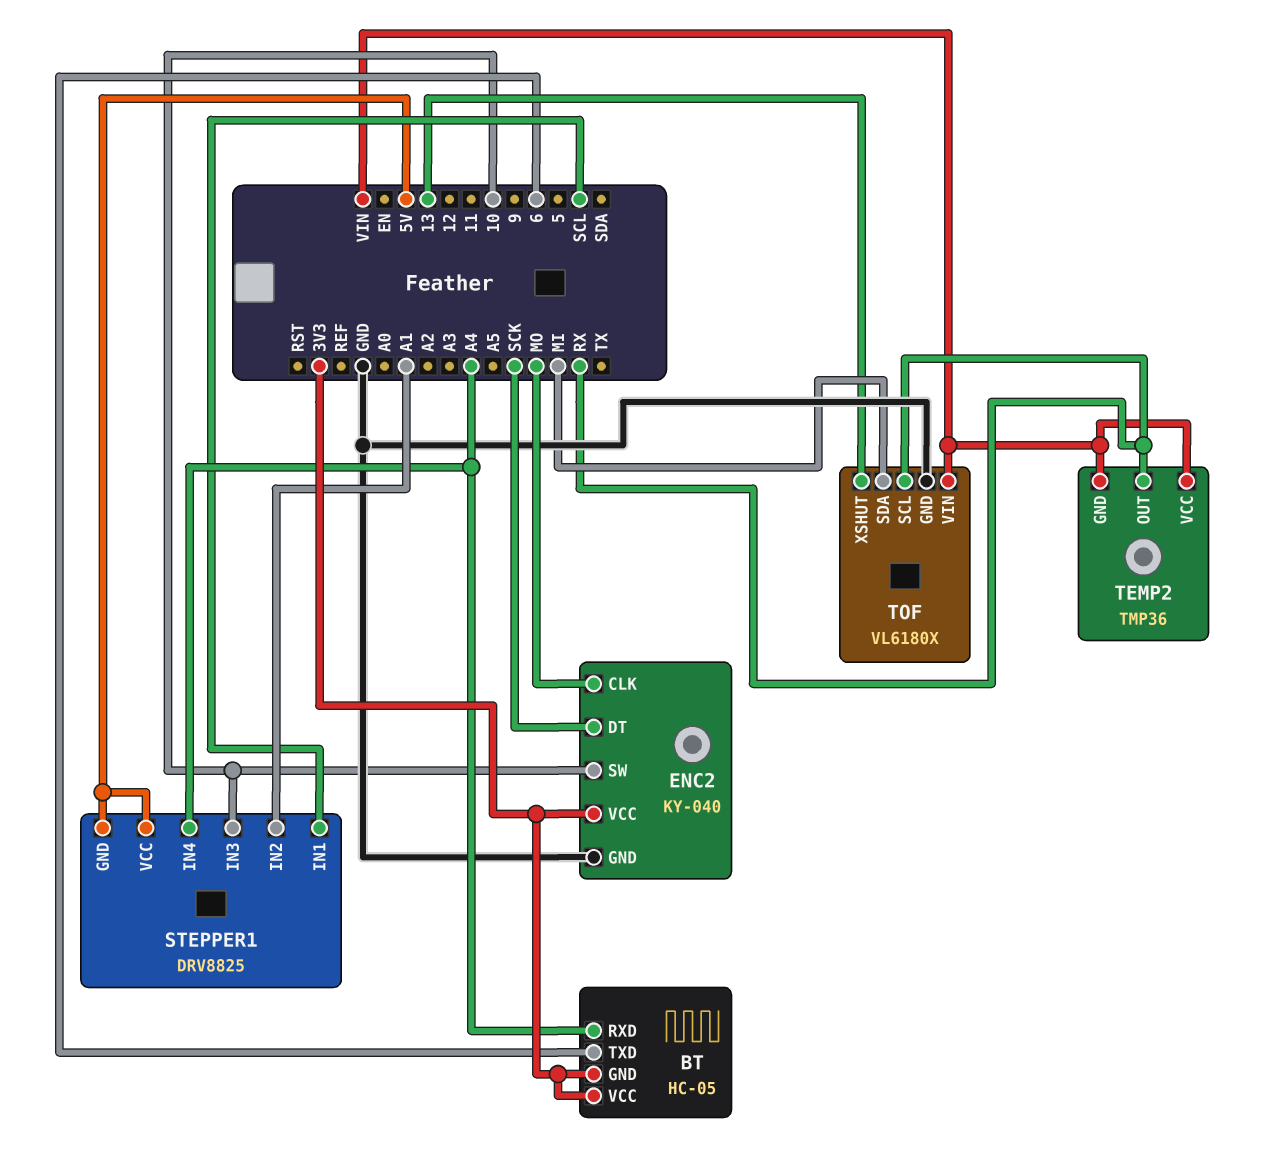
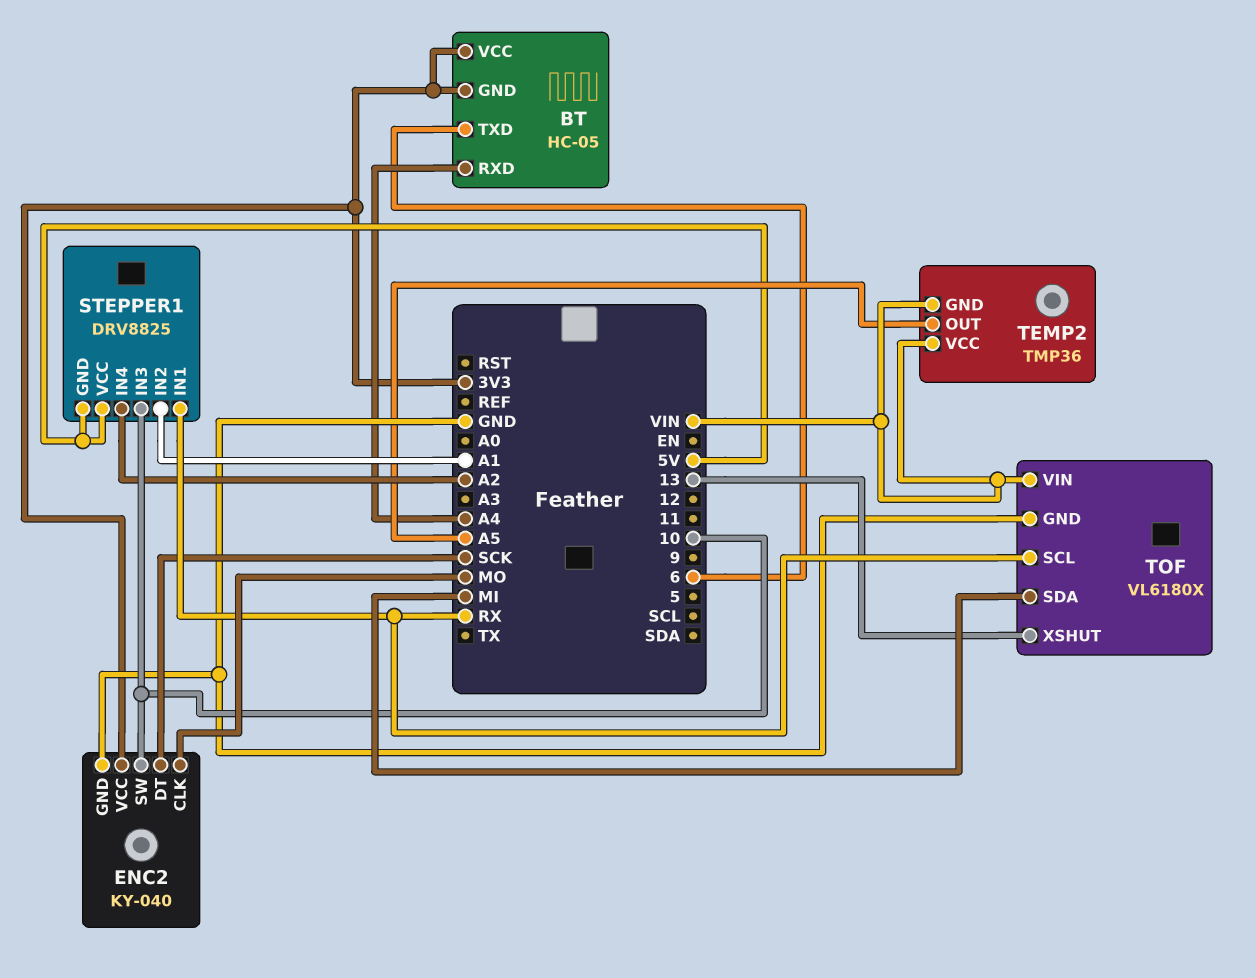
STEPPER1 pin IN1: SCL -> RX
STEPPER1 pin IN4: A4 -> A2
TEMP2 pin OUT: RX -> A5

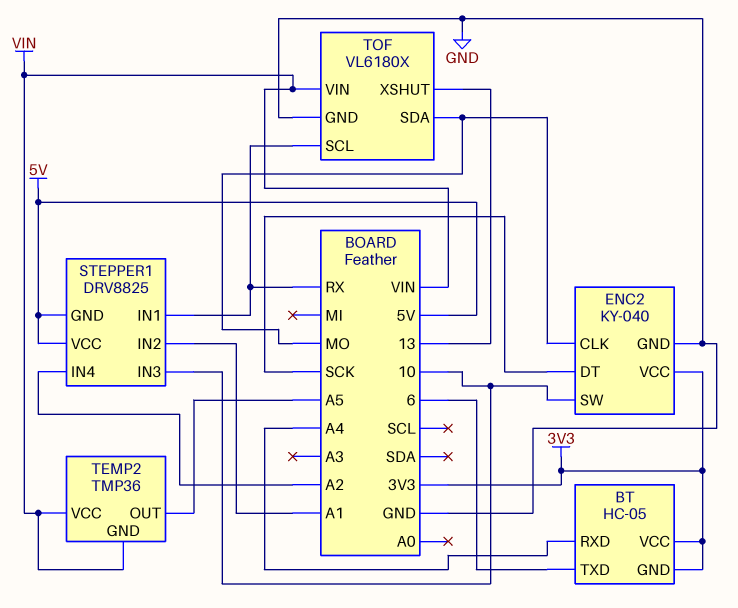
TOF pin SDA: MI -> MO

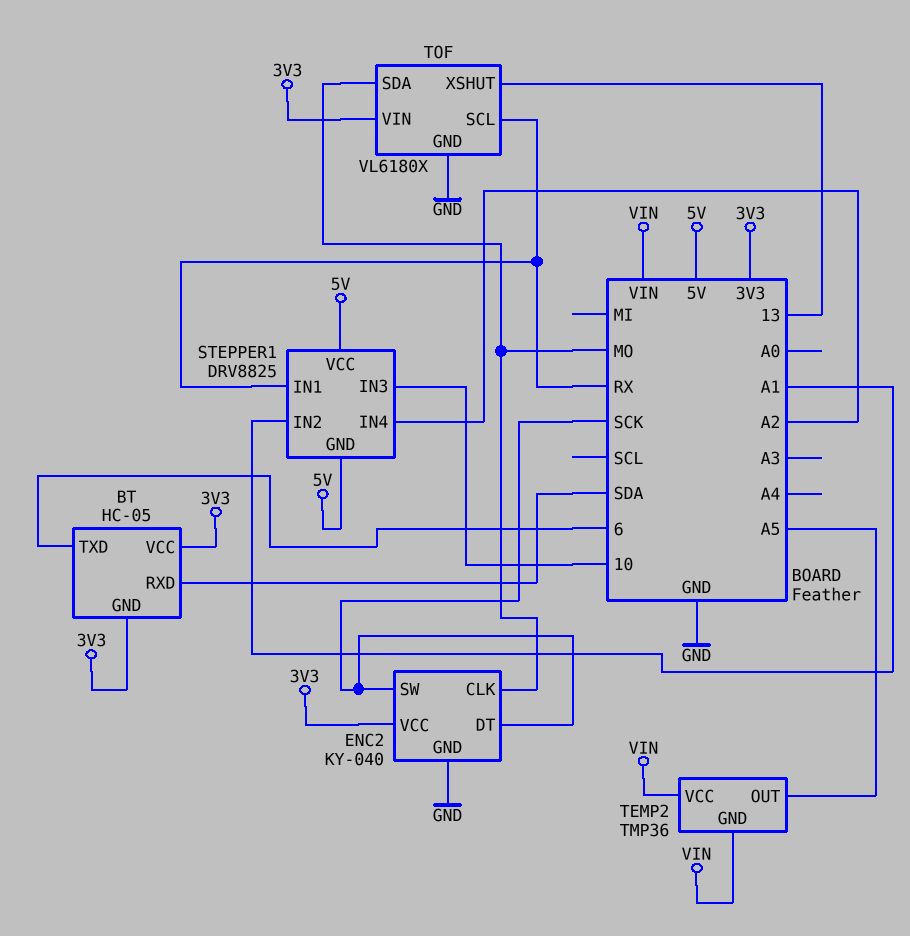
BT pin RXD: A4 -> SDA
ENC2 pin SW: 10 -> SCK
TOF pin VIN: VIN -> 3V3

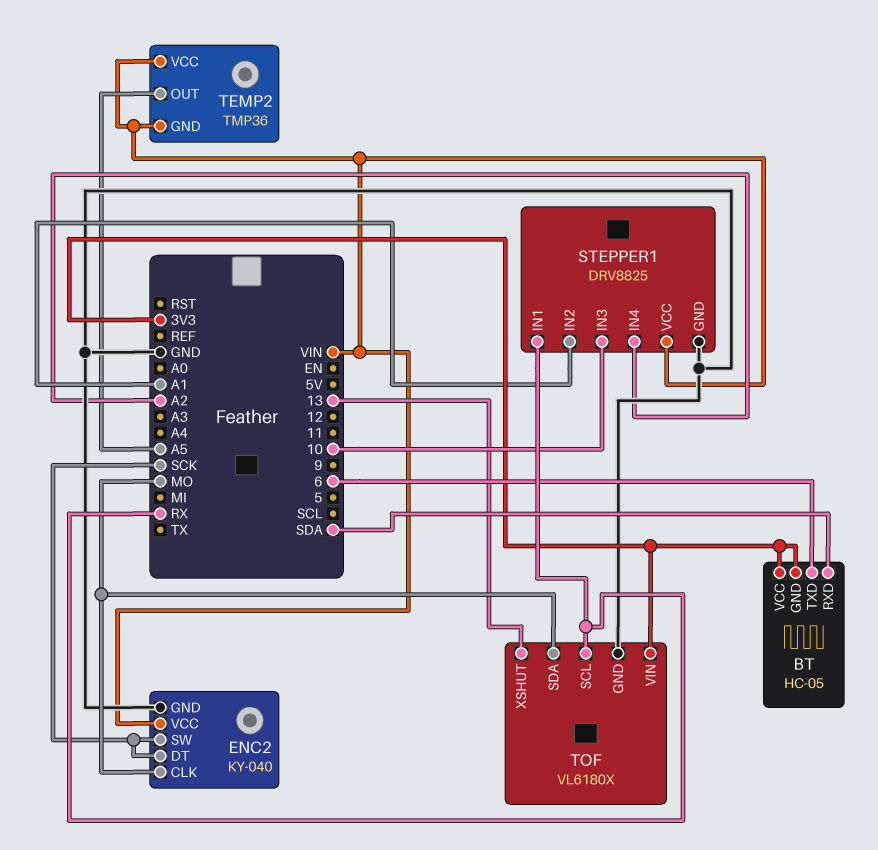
ENC2 pin VCC: 3V3 -> VIN
STEPPER1 pin GND: 5V -> GND
STEPPER1 pin VCC: 5V -> VIN

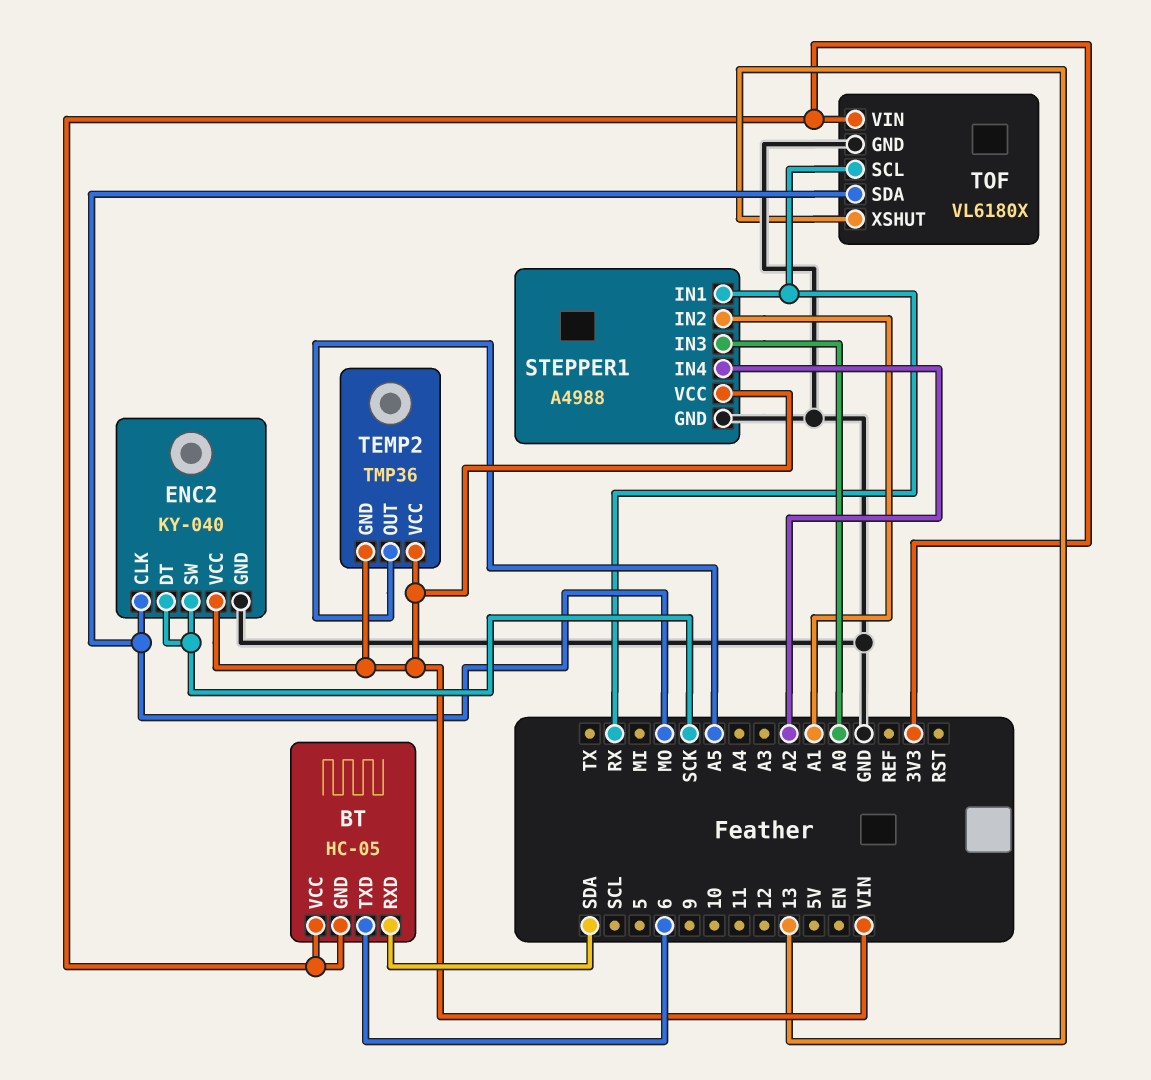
STEPPER1: DRV8825 -> A4988
STEPPER1 pin IN3: 10 -> A0

